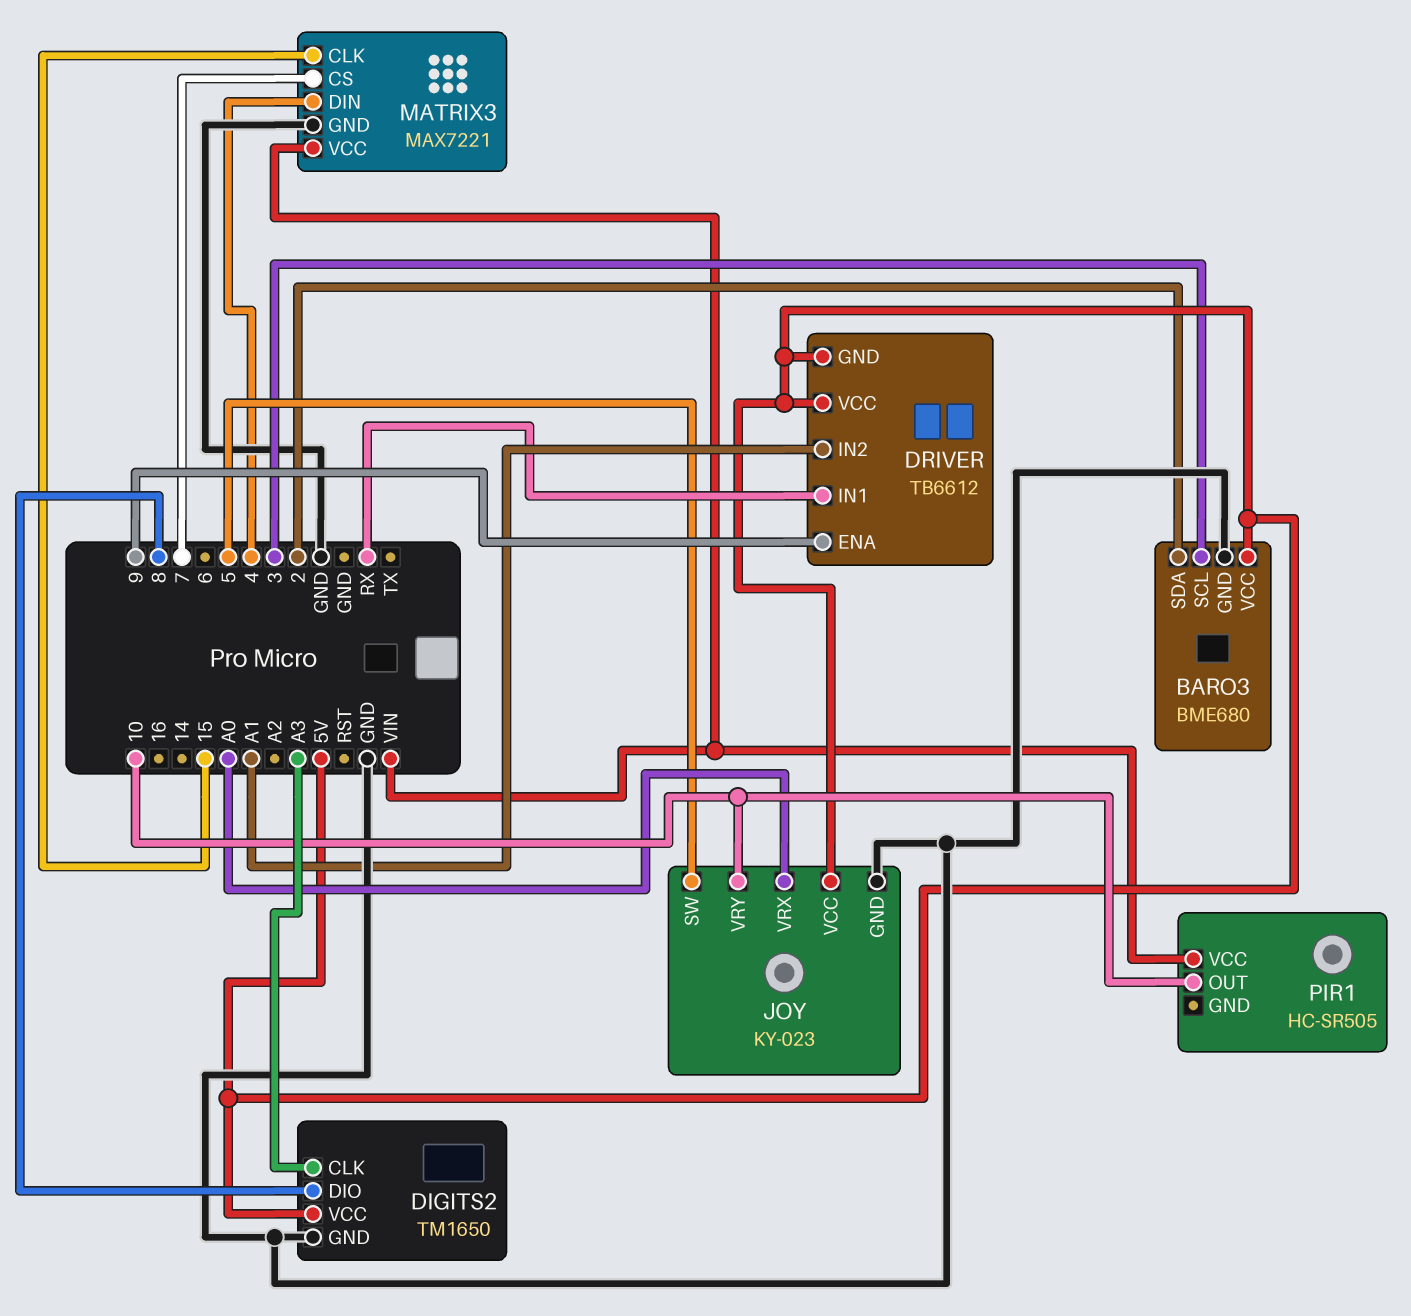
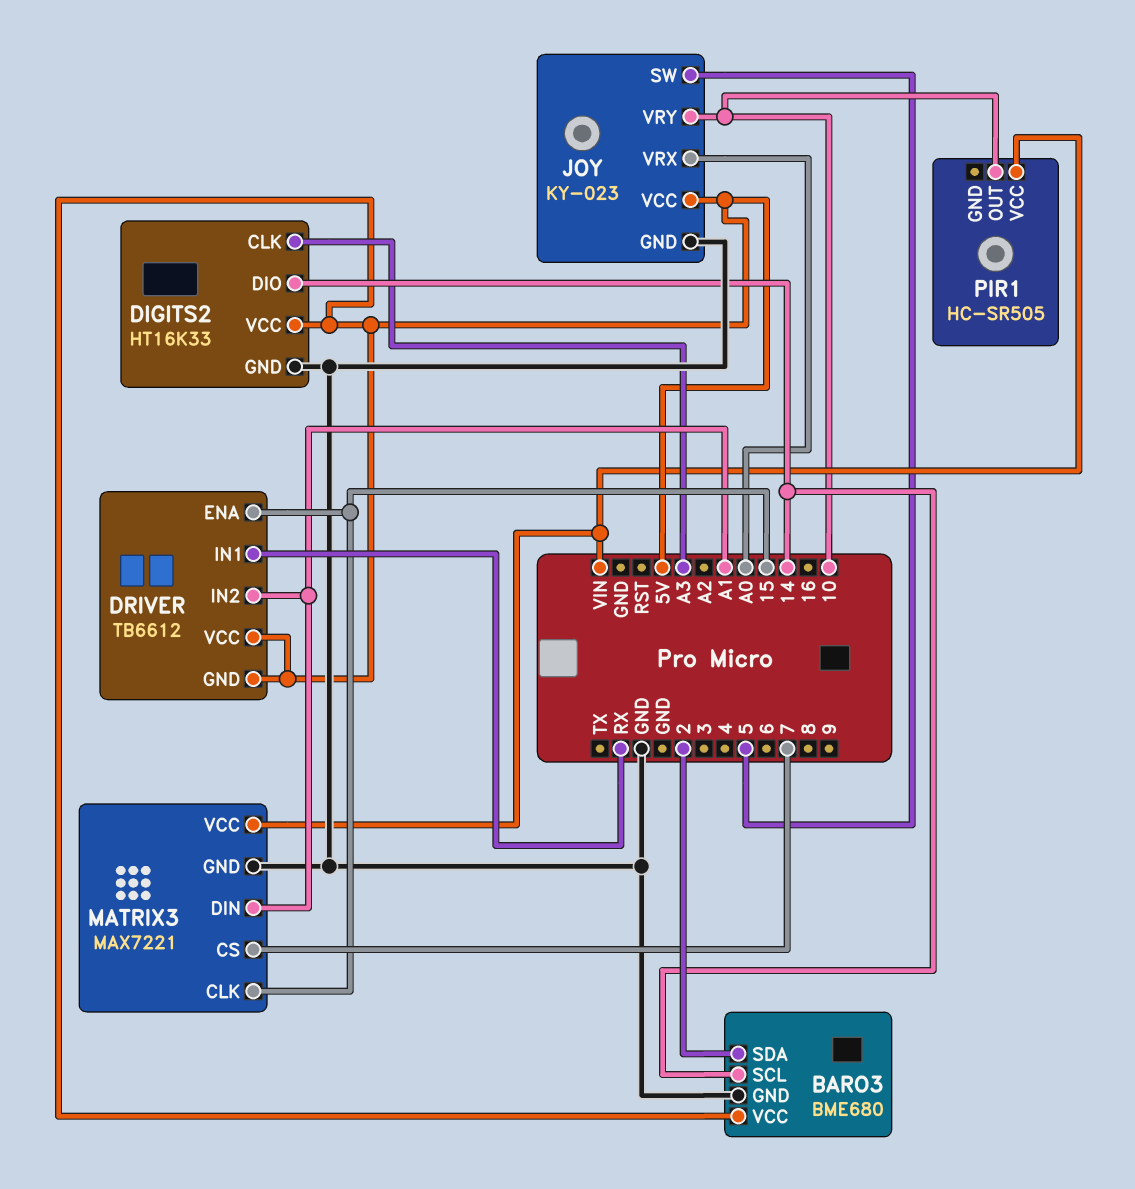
BARO3 pin SCL: 3 -> 14
DIGITS2: TM1650 -> HT16K33
DIGITS2 pin DIO: 8 -> 14
DRIVER pin ENA: 9 -> 15
MATRIX3 pin DIN: 4 -> A1

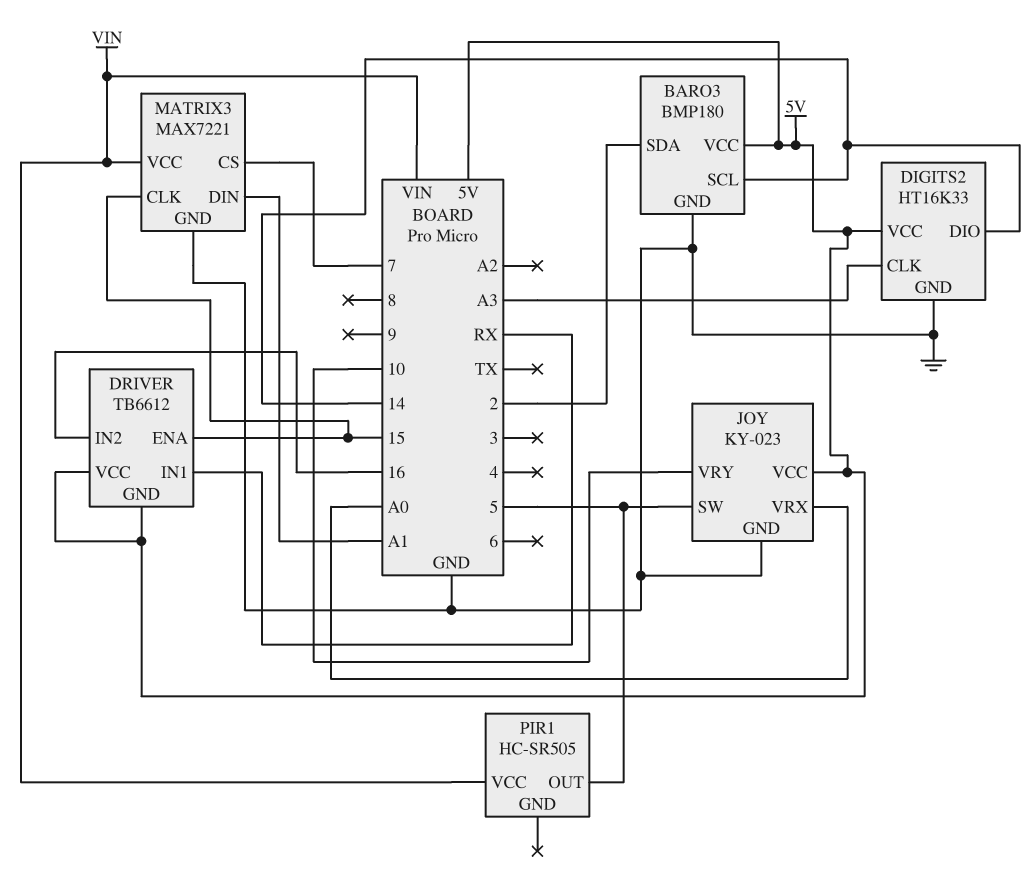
BARO3: BME680 -> BMP180
DRIVER pin IN2: A1 -> 16
PIR1 pin OUT: 10 -> 5

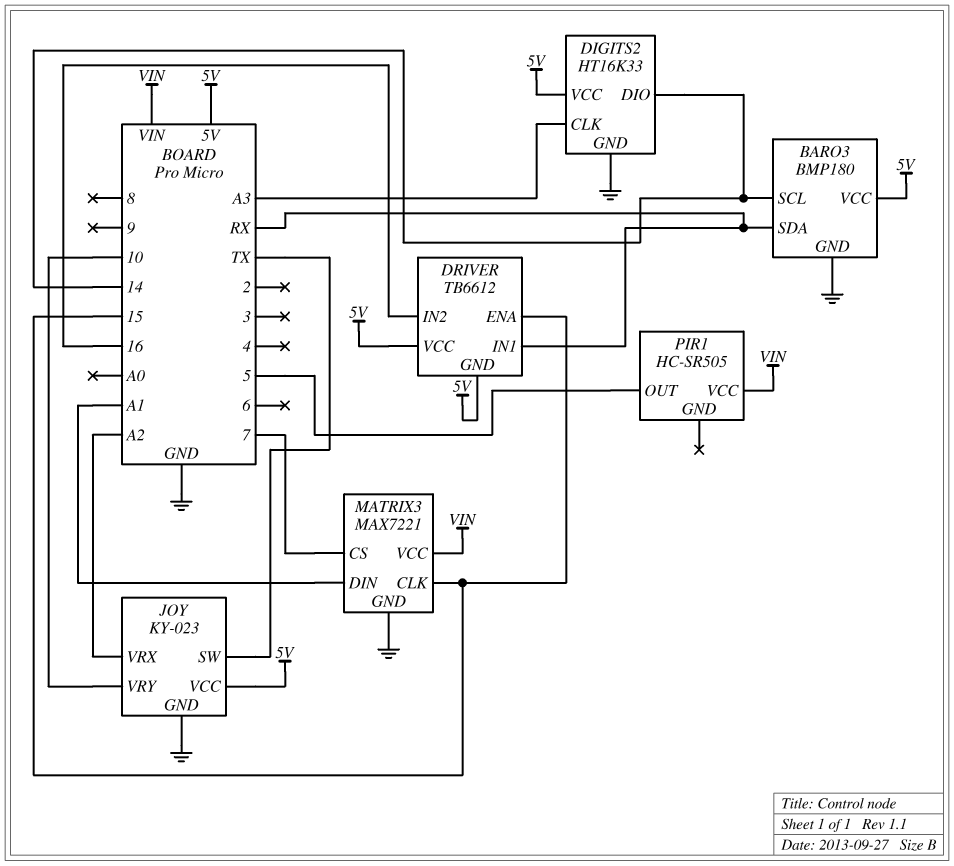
BARO3 pin SDA: 2 -> RX
JOY pin SW: 5 -> TX
JOY pin VRX: A0 -> A2

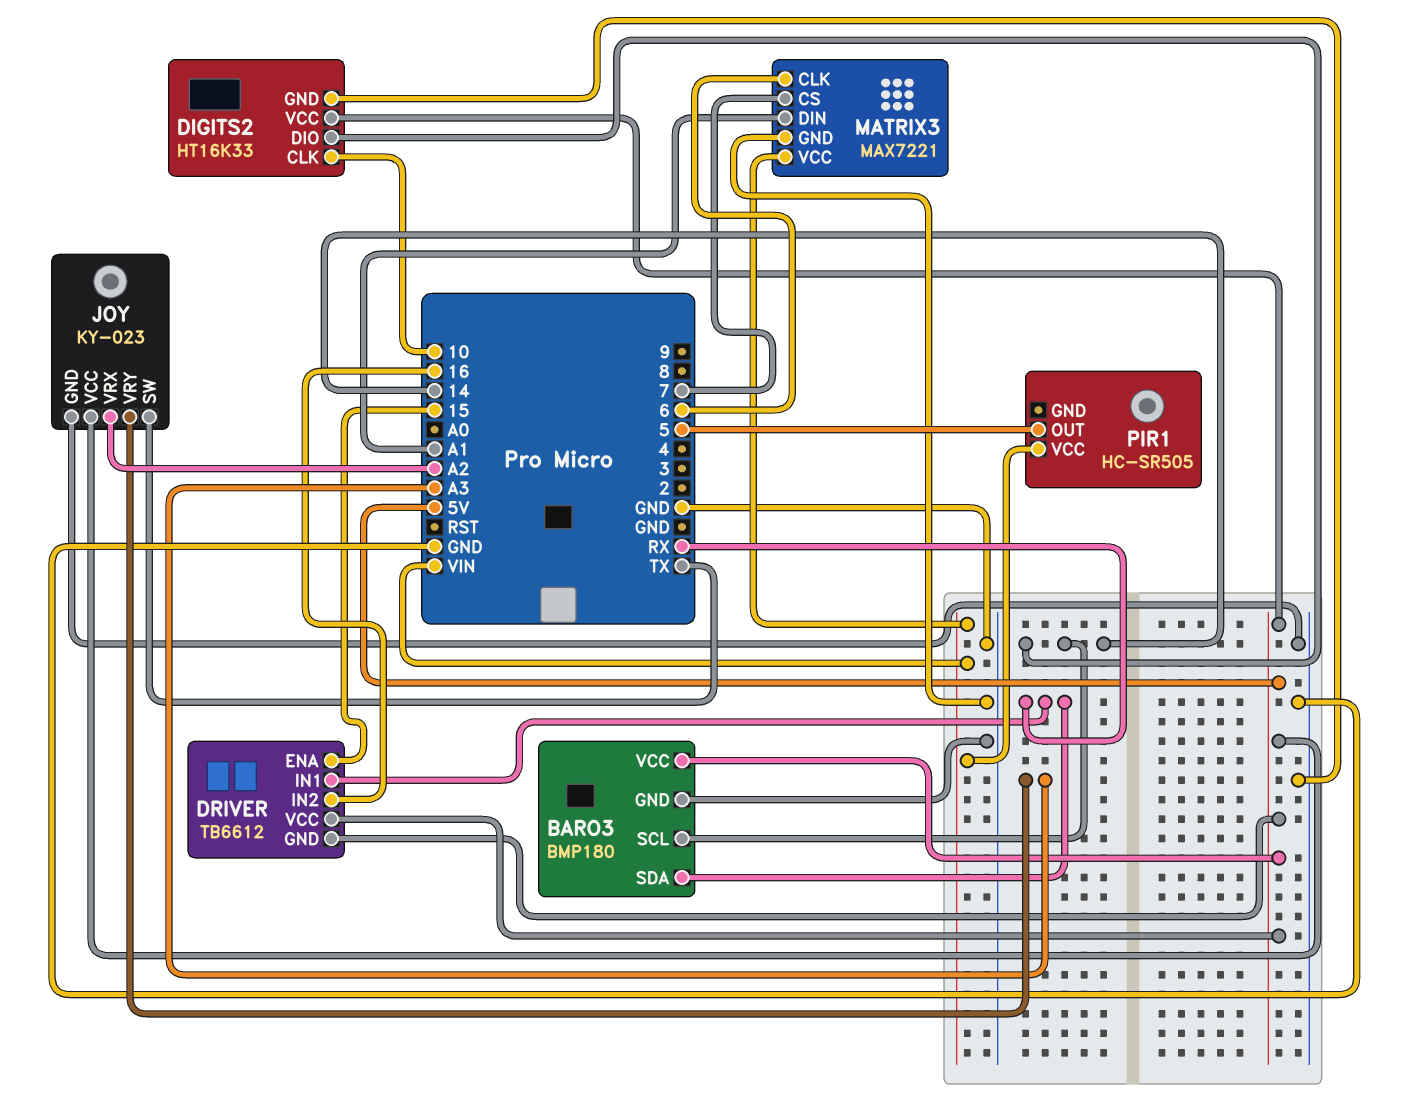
DIGITS2 pin CLK: A3 -> 10
JOY pin VRY: 10 -> A3
MATRIX3 pin CLK: 15 -> 6

